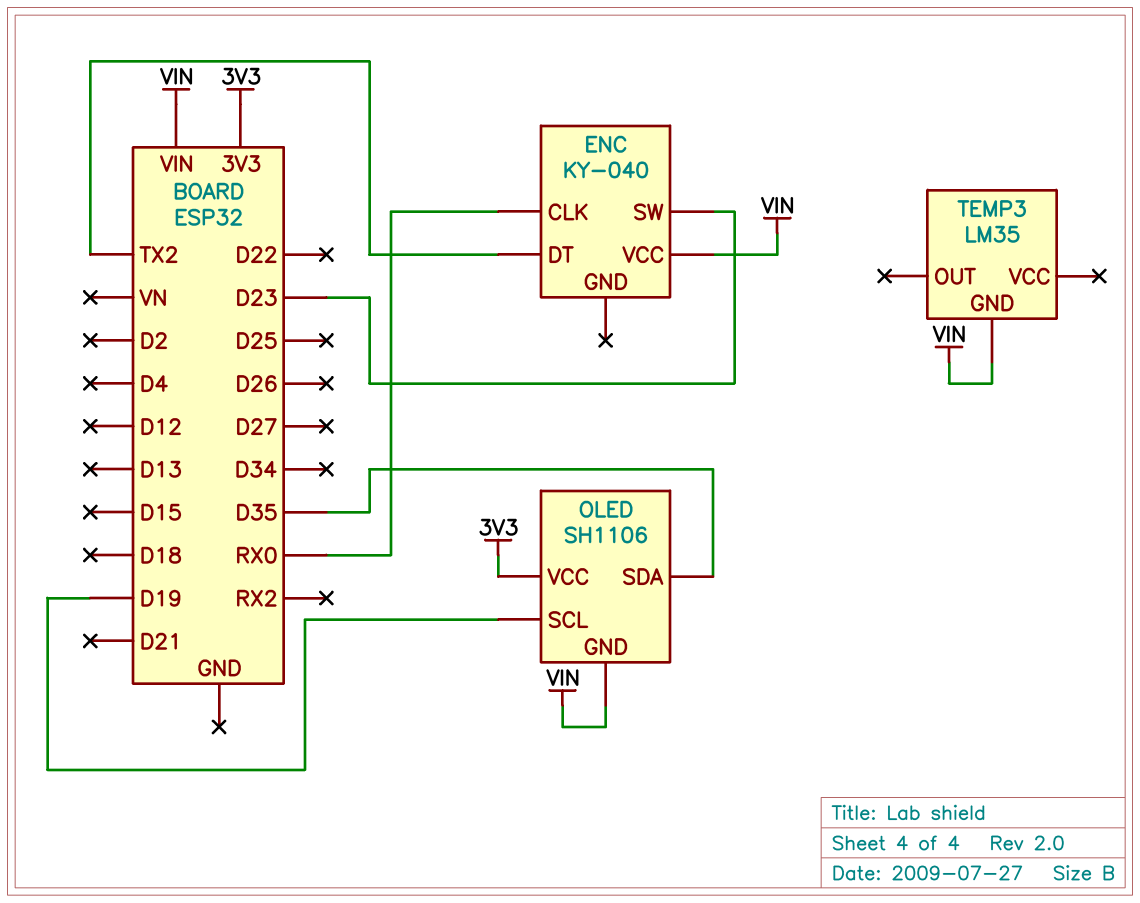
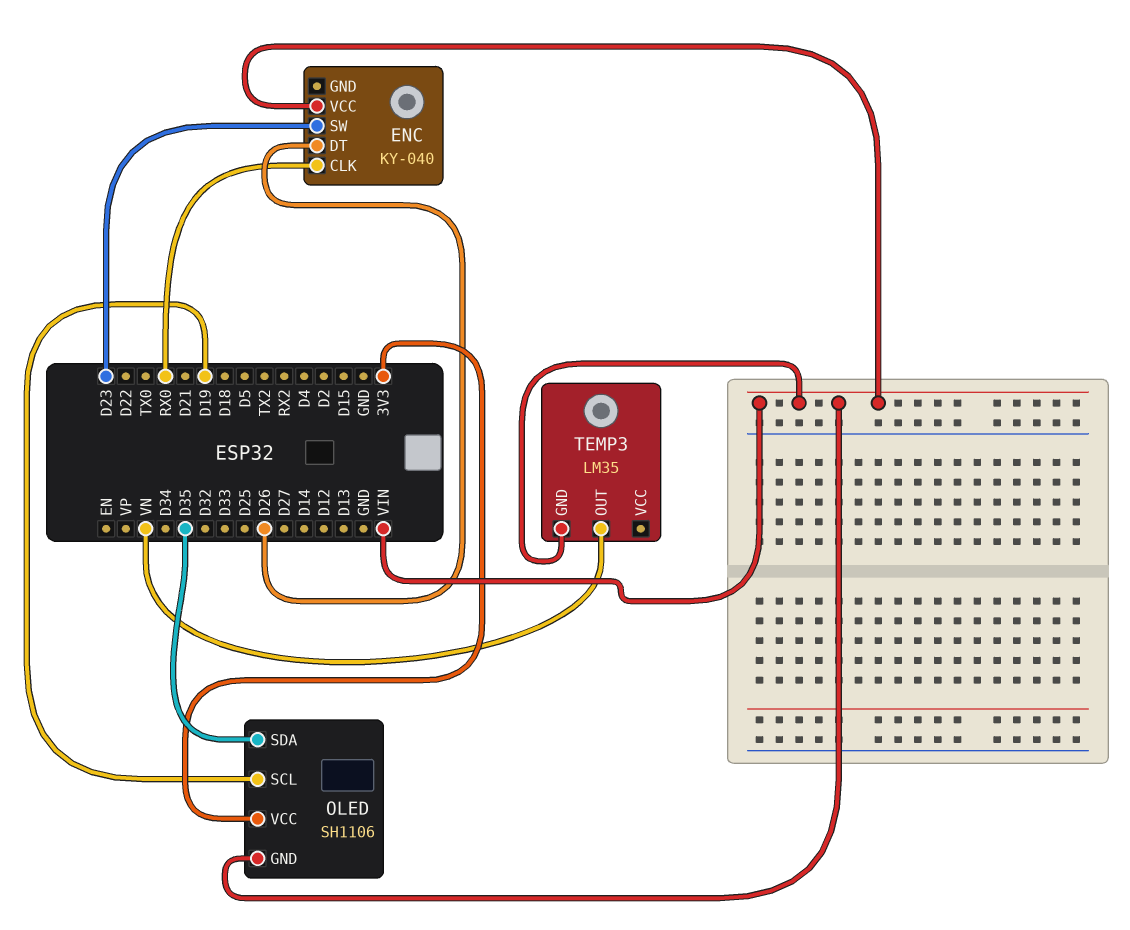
ENC pin DT: TX2 -> D26
TEMP3 pin OUT: none -> VN

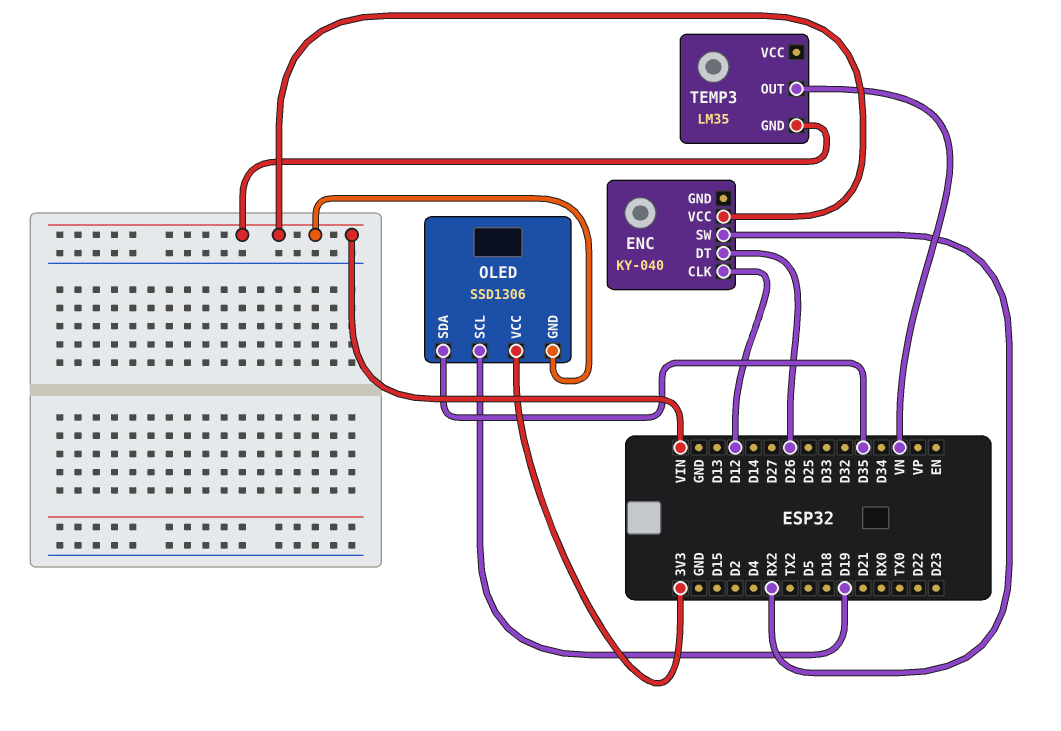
ENC pin CLK: RX0 -> D12
ENC pin SW: D23 -> RX2
OLED: SH1106 -> SSD1306

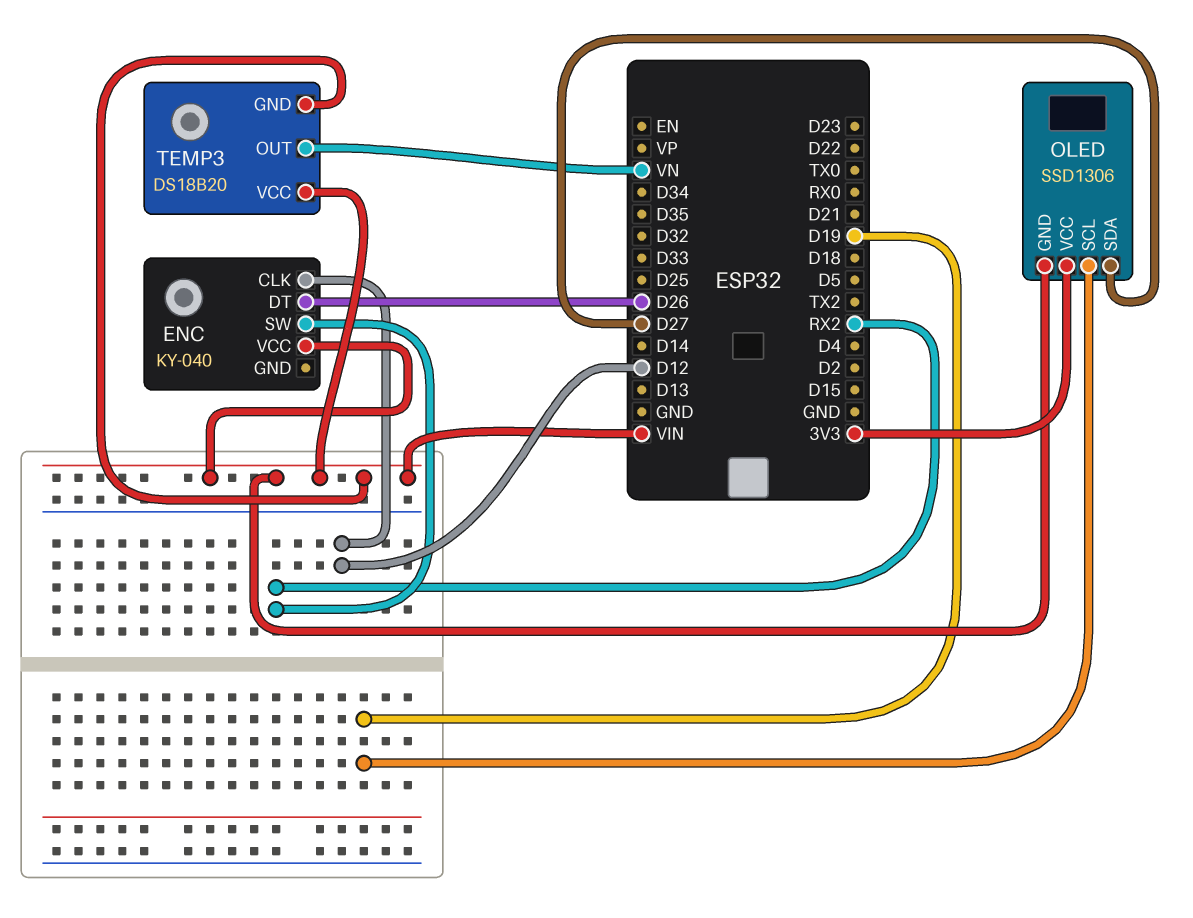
OLED pin SDA: D35 -> D27
TEMP3: LM35 -> DS18B20
TEMP3 pin VCC: none -> VIN

